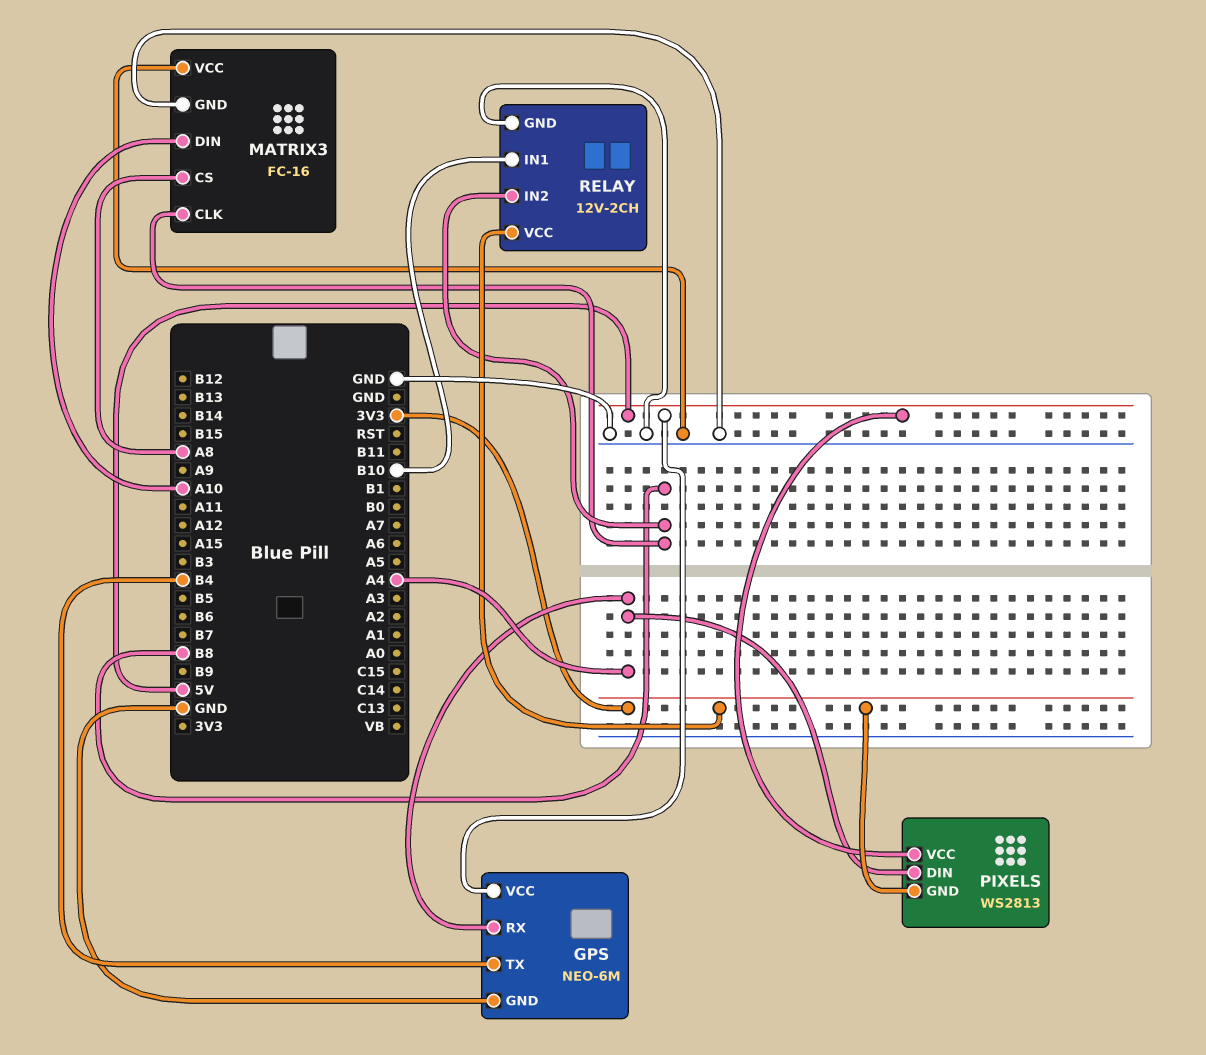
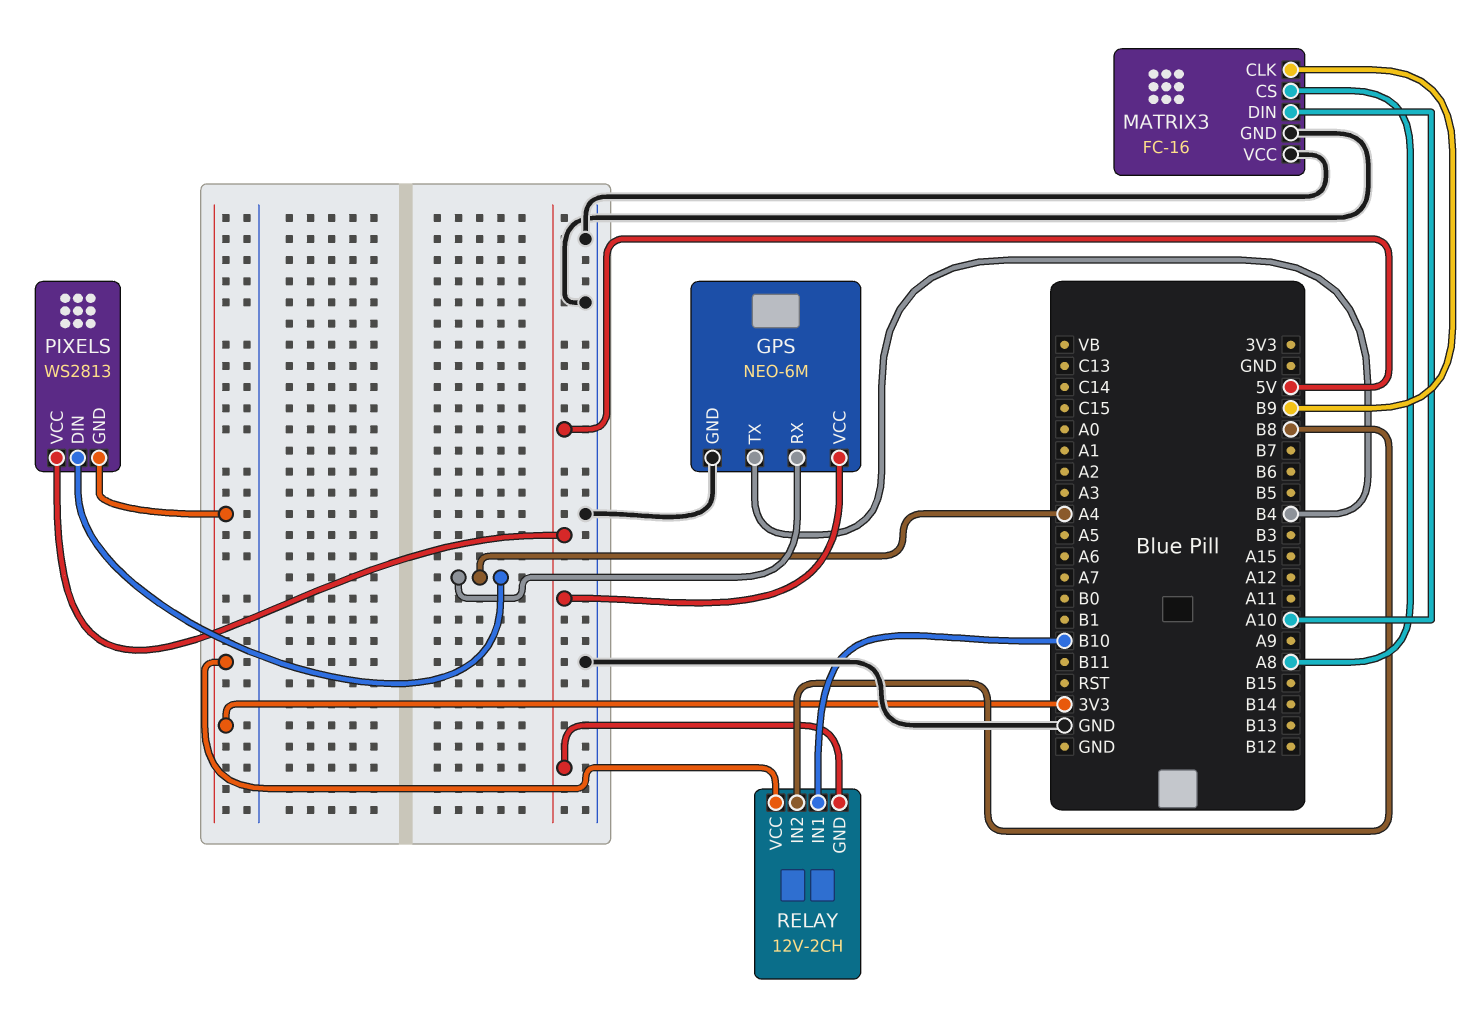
MATRIX3 pin CLK: B8 -> B9
RELAY pin GND: GND -> 5V

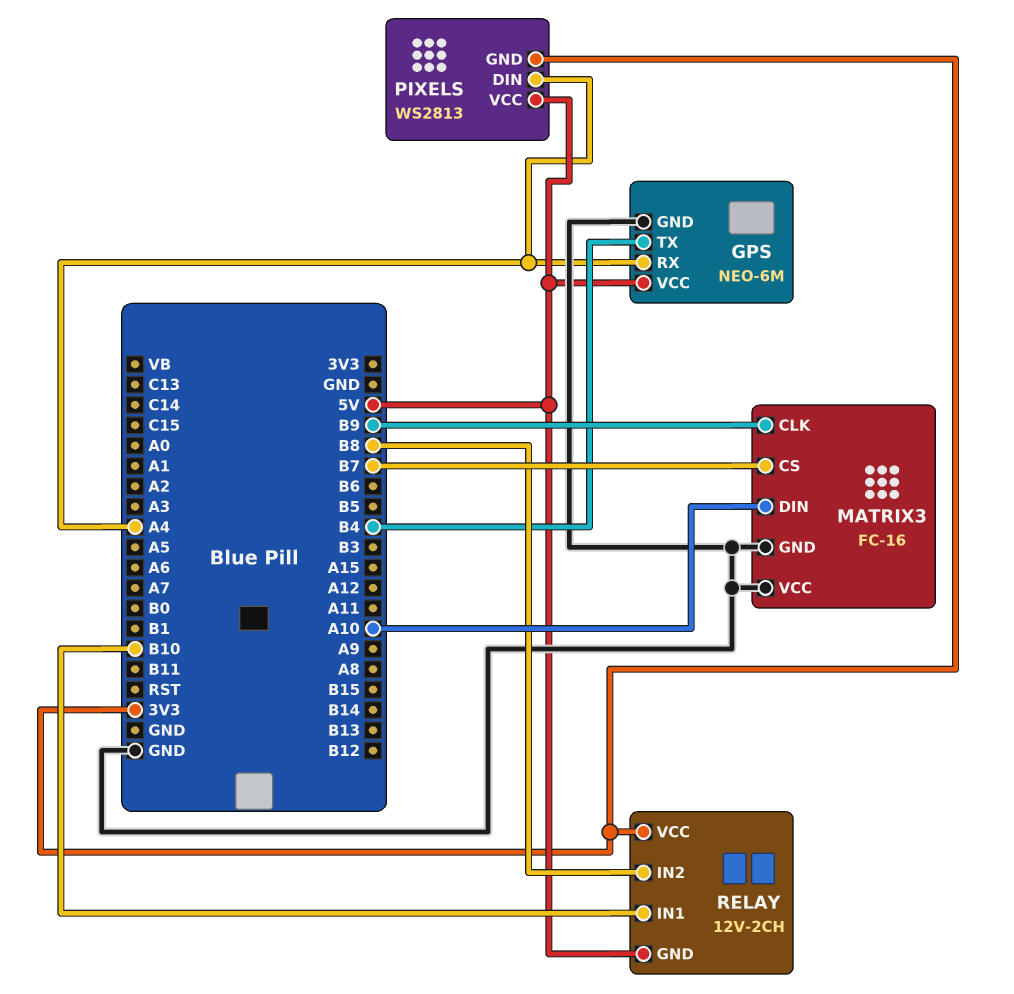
MATRIX3 pin CS: A8 -> B7

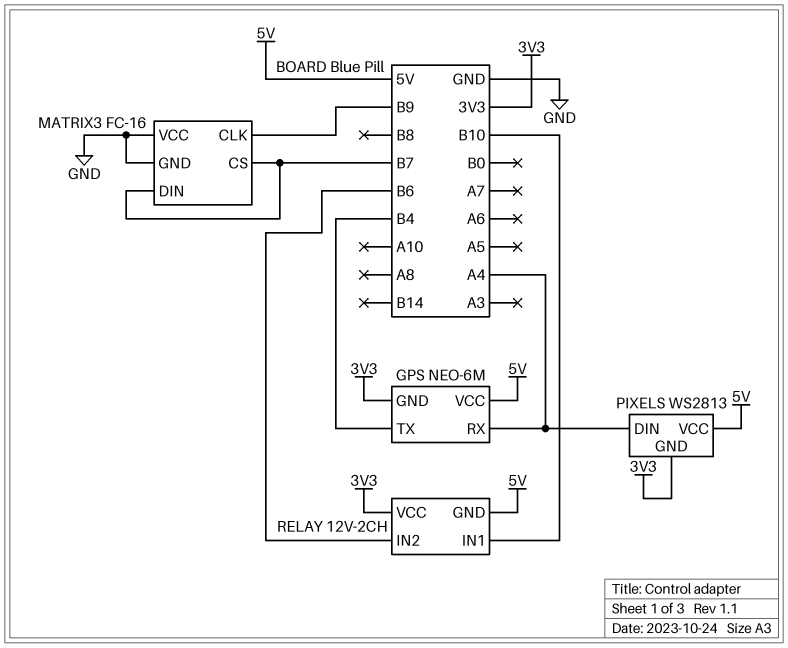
GPS pin GND: GND -> 3V3
MATRIX3 pin DIN: A10 -> B7
RELAY pin IN2: B8 -> B6

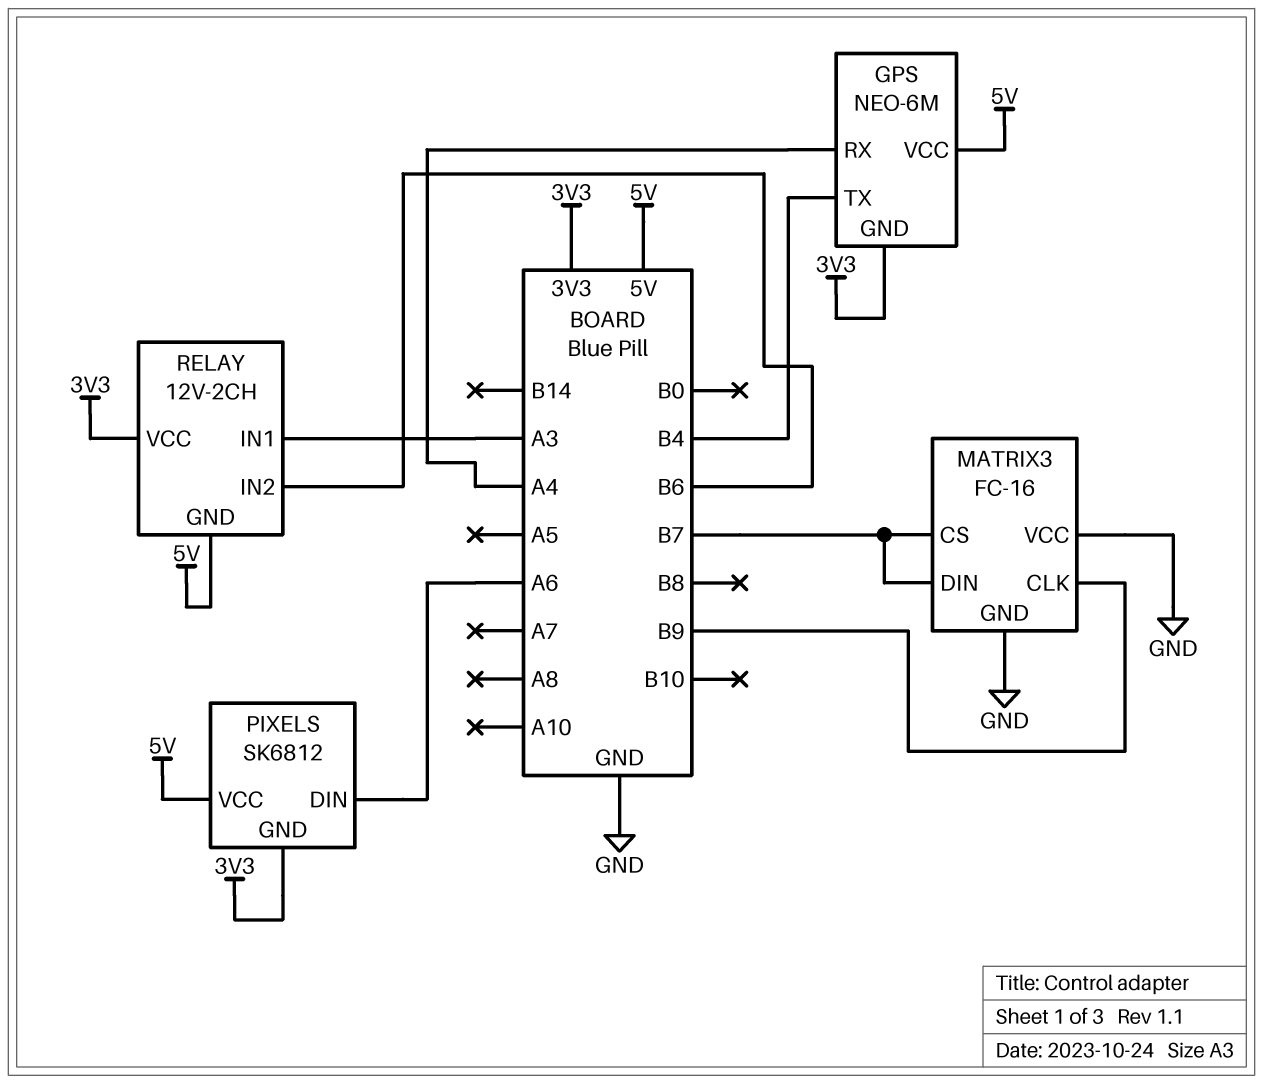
PIXELS: WS2813 -> SK6812
PIXELS pin DIN: A4 -> A6
RELAY pin IN1: B10 -> A3

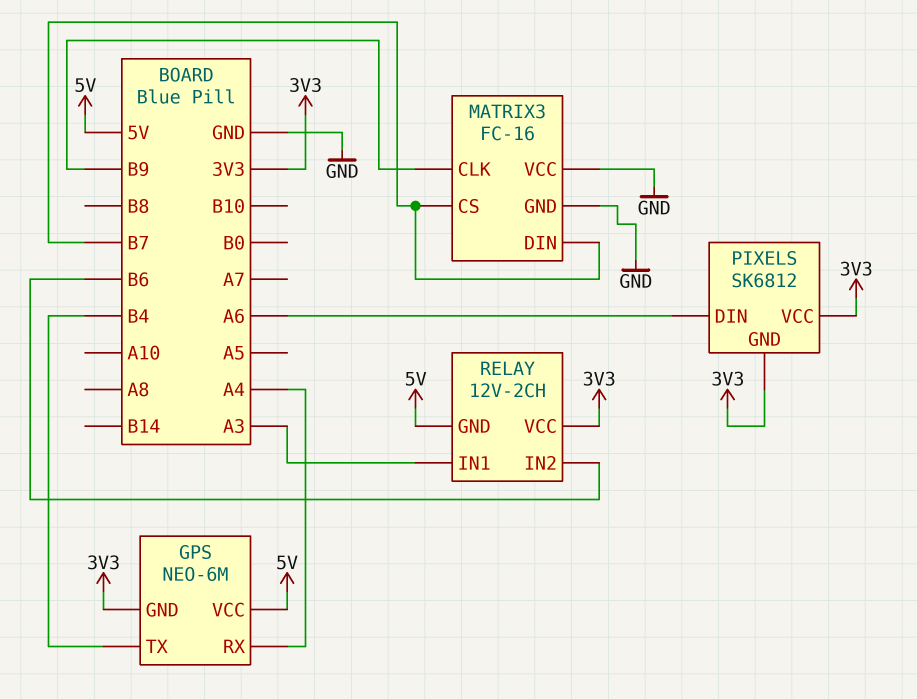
PIXELS pin VCC: 5V -> 3V3

